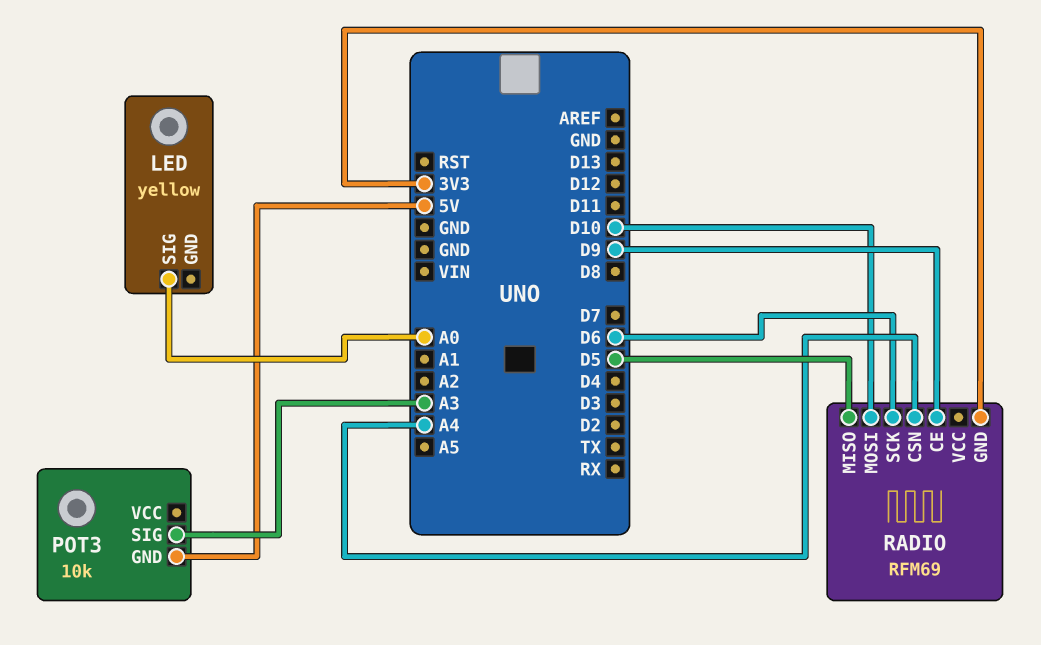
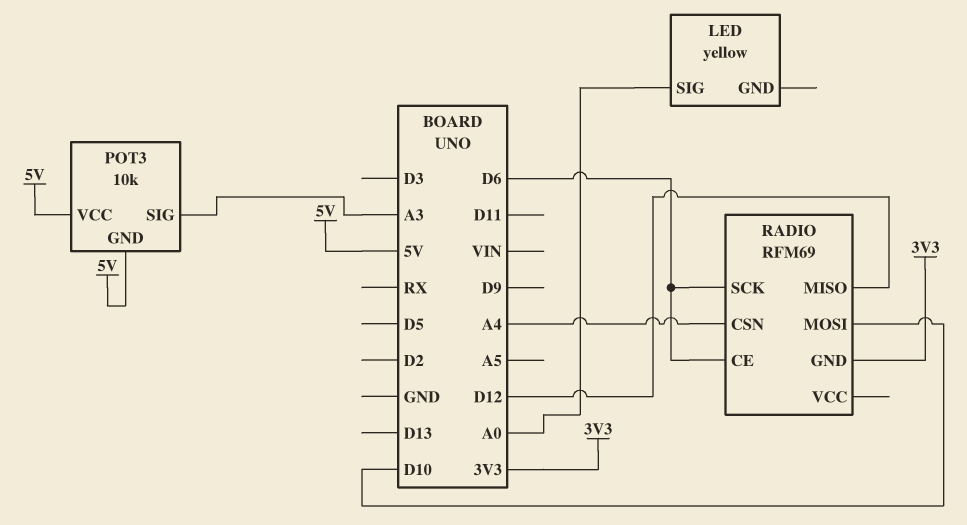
POT3 pin VCC: none -> 5V
RADIO pin CE: D9 -> D6
RADIO pin MISO: D5 -> D12

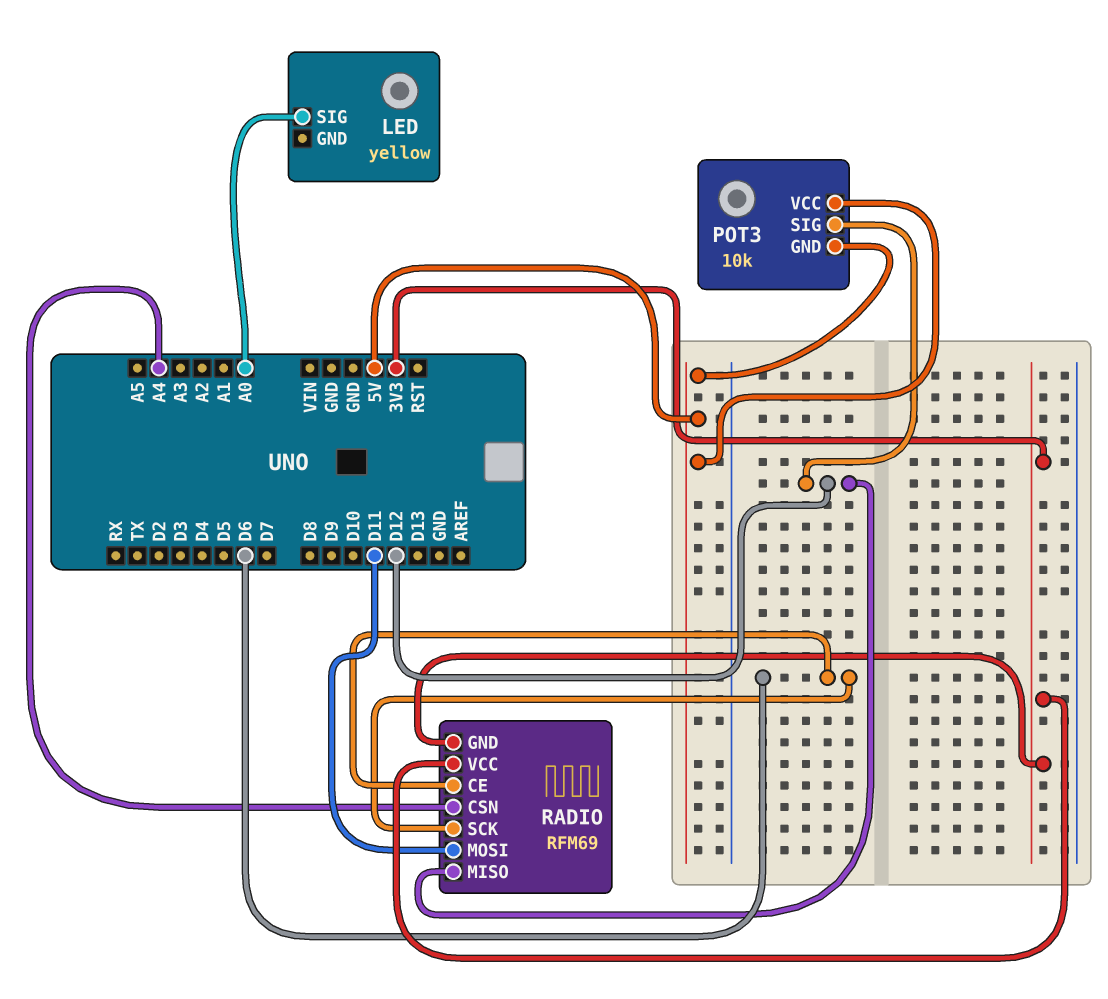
POT3 pin SIG: A3 -> D12
RADIO pin MOSI: D10 -> D11
RADIO pin VCC: none -> 3V3

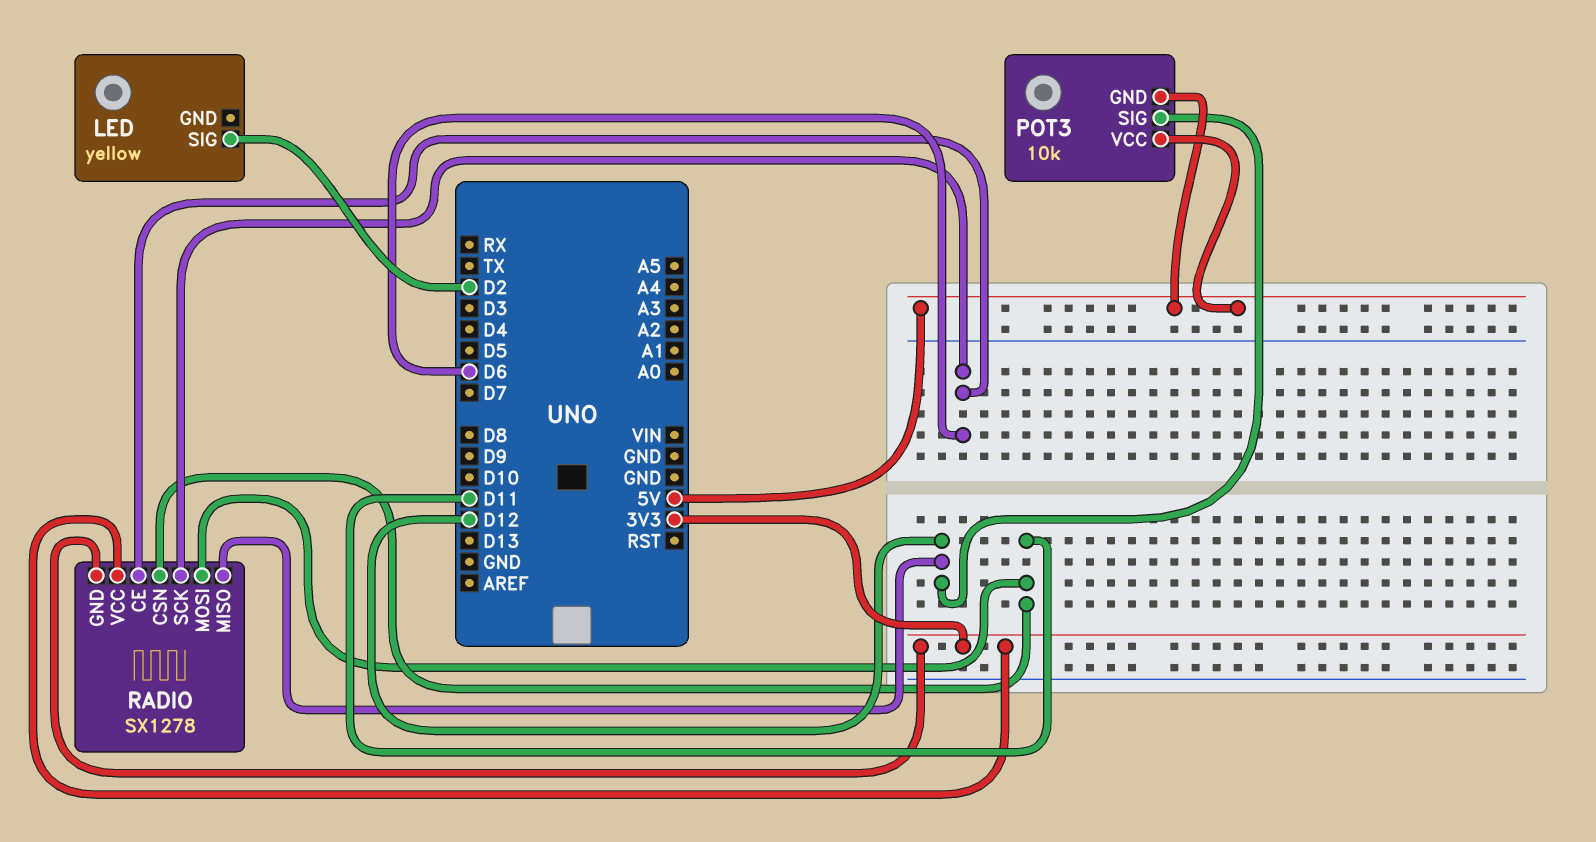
LED pin SIG: A0 -> D2
RADIO: RFM69 -> SX1278
RADIO pin CSN: A4 -> D11

